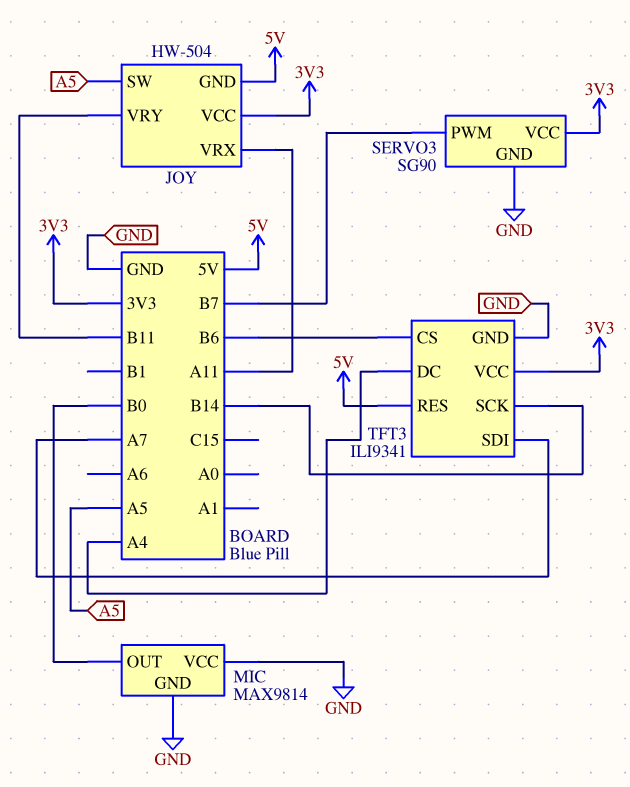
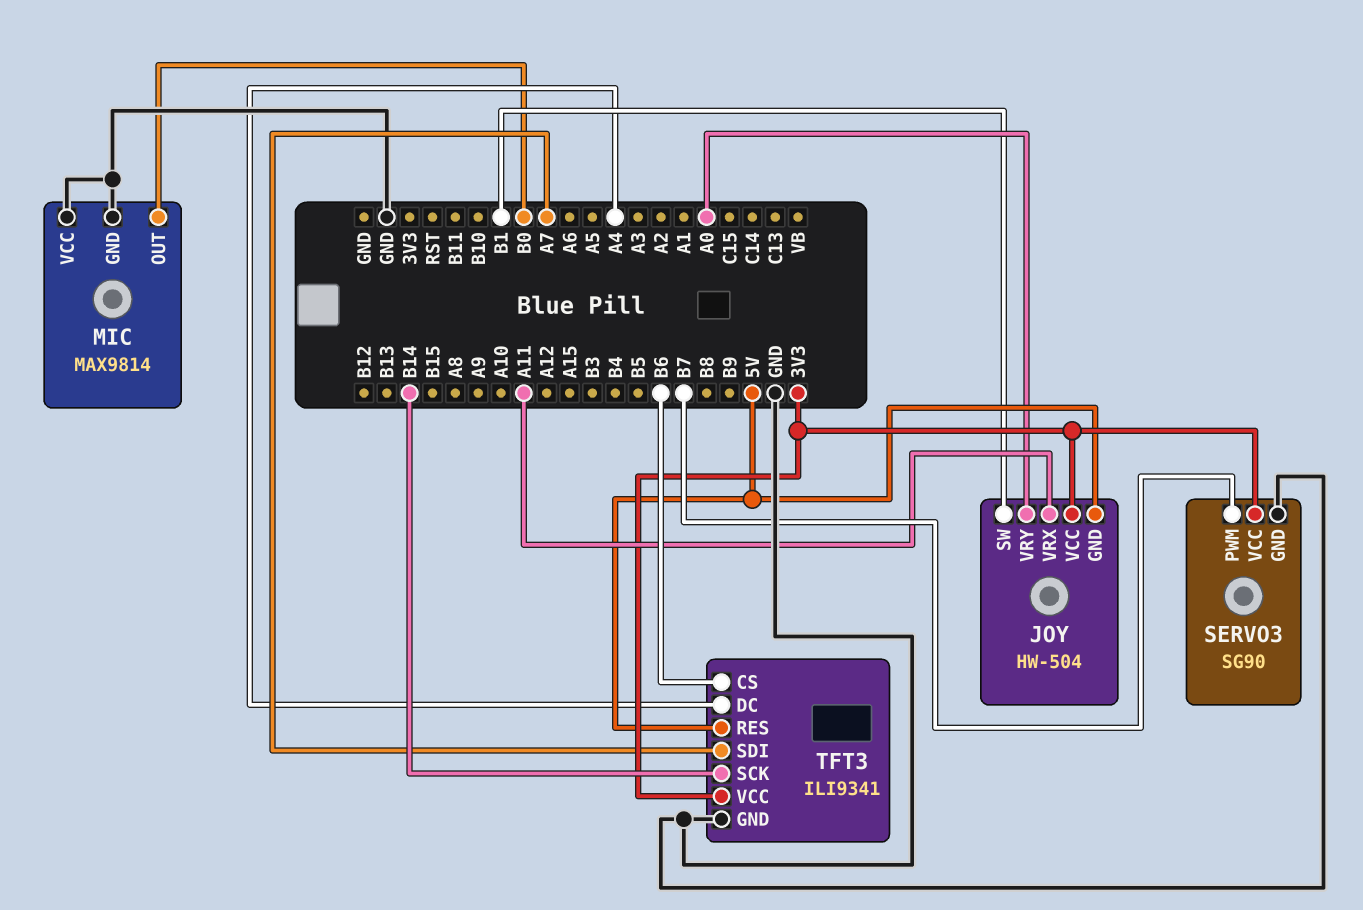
JOY pin SW: A5 -> B1
JOY pin VRY: B11 -> A0

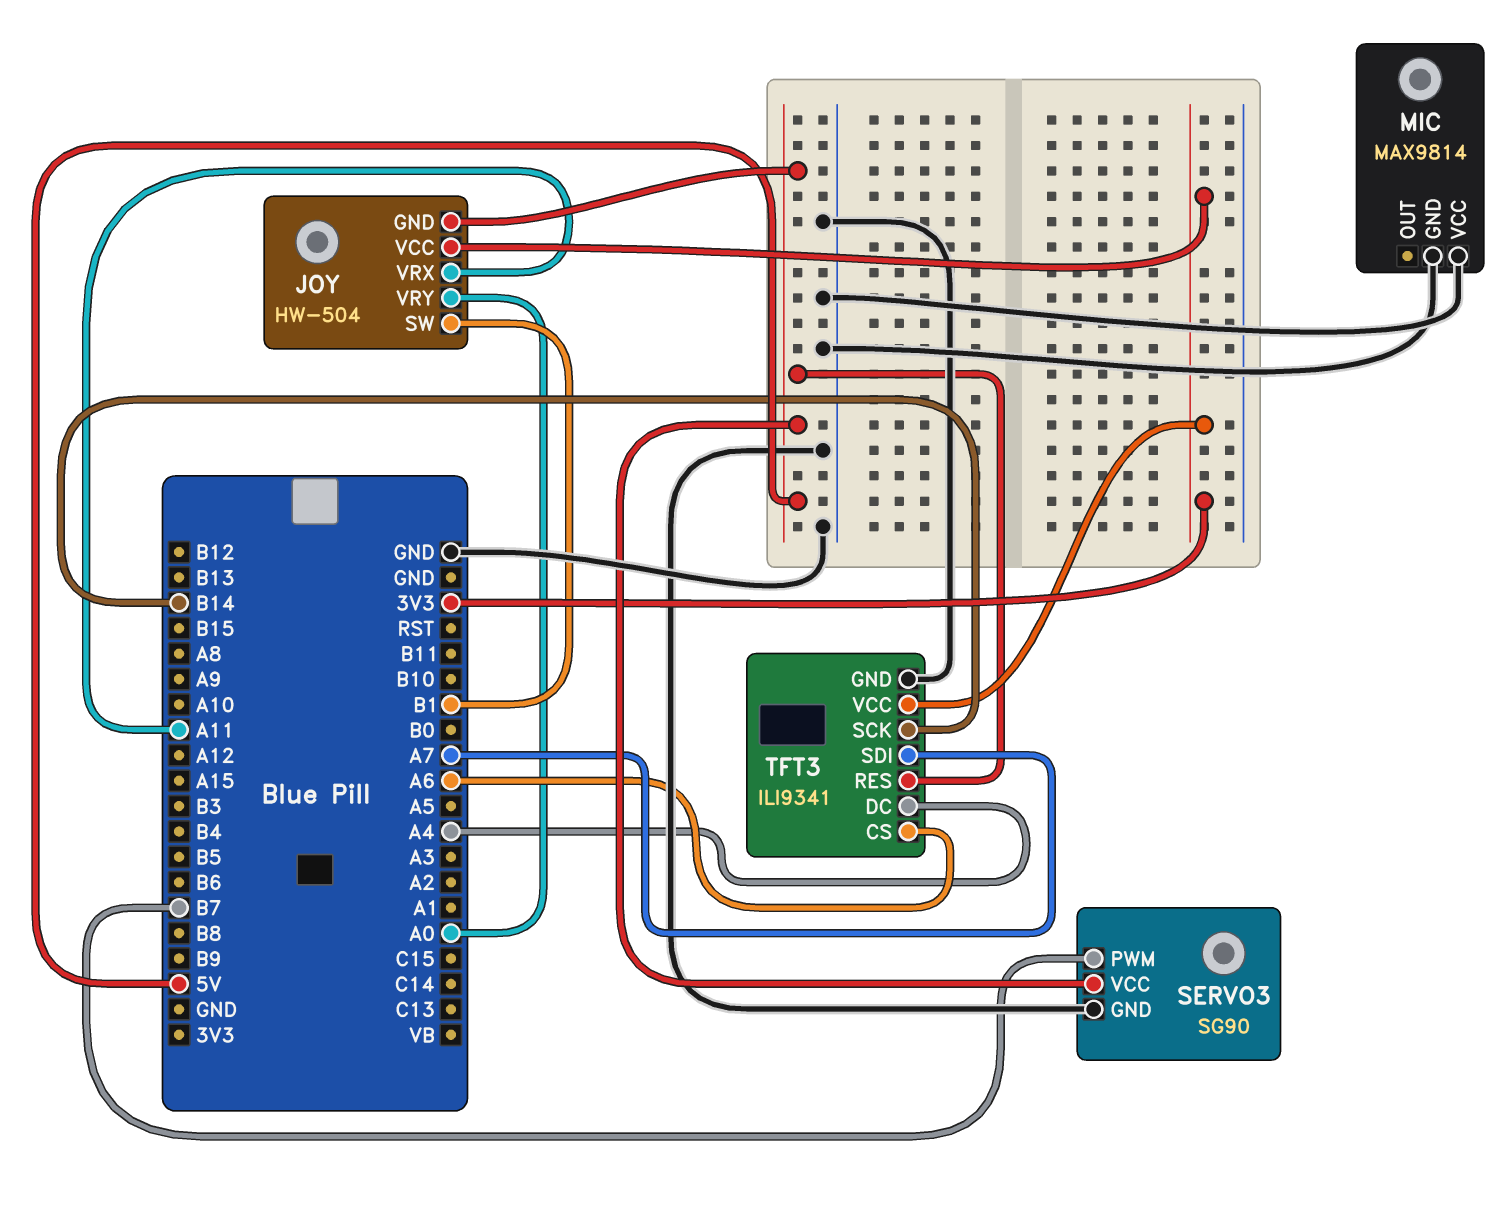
MIC pin OUT: B0 -> none
SERVO3 pin VCC: 3V3 -> 5V
TFT3 pin CS: B6 -> A6

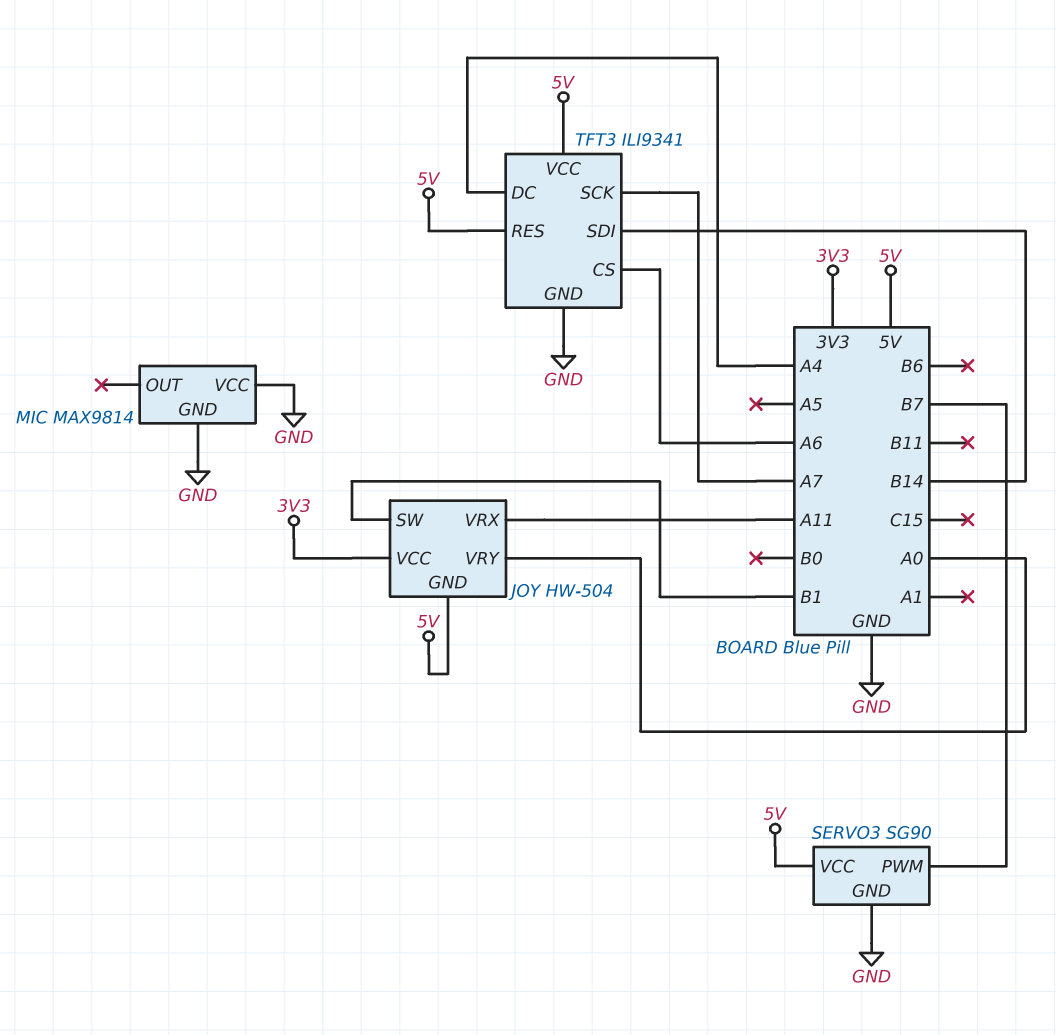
TFT3 pin SCK: B14 -> A7
TFT3 pin SDI: A7 -> B14
TFT3 pin VCC: 3V3 -> 5V

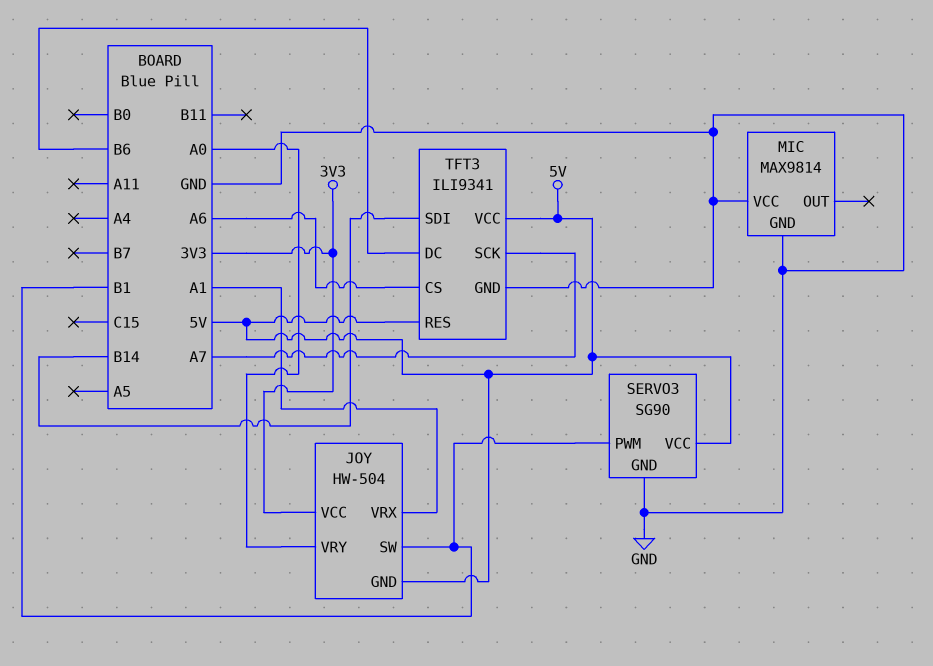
JOY pin VRX: A11 -> A1
SERVO3 pin PWM: B7 -> B1
TFT3 pin DC: A4 -> B6

